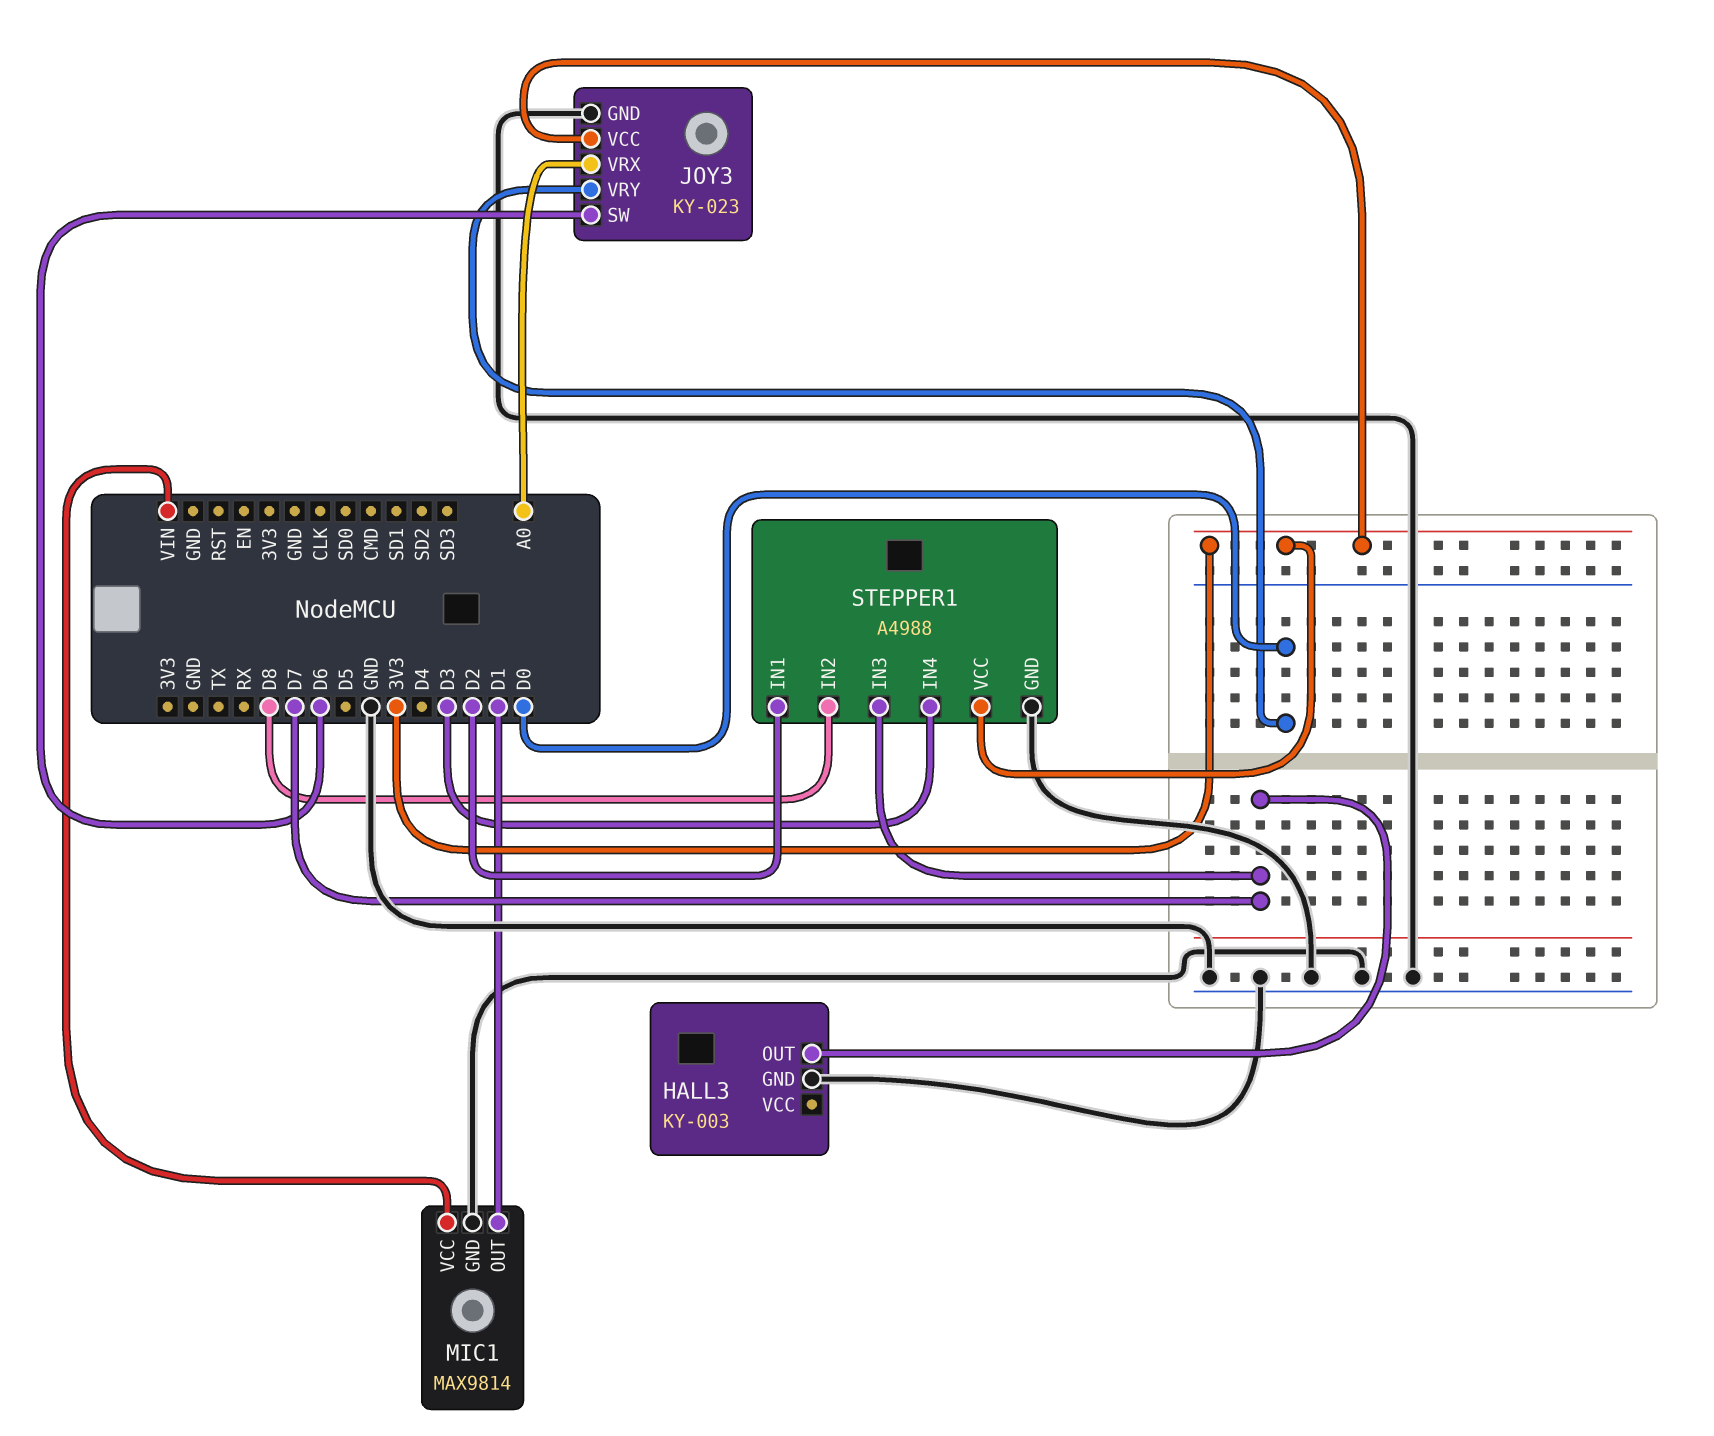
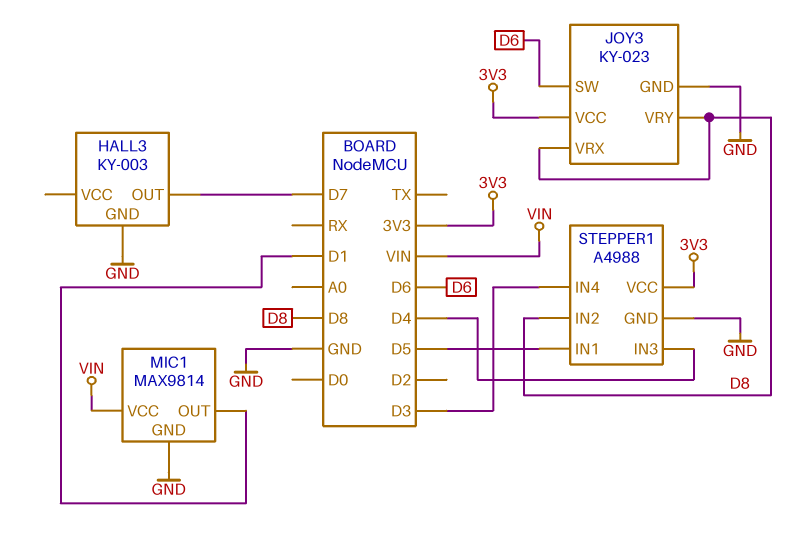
JOY3 pin VRX: A0 -> D8
JOY3 pin VRY: D0 -> D8
STEPPER1 pin IN1: D2 -> D5
STEPPER1 pin IN3: D7 -> D4

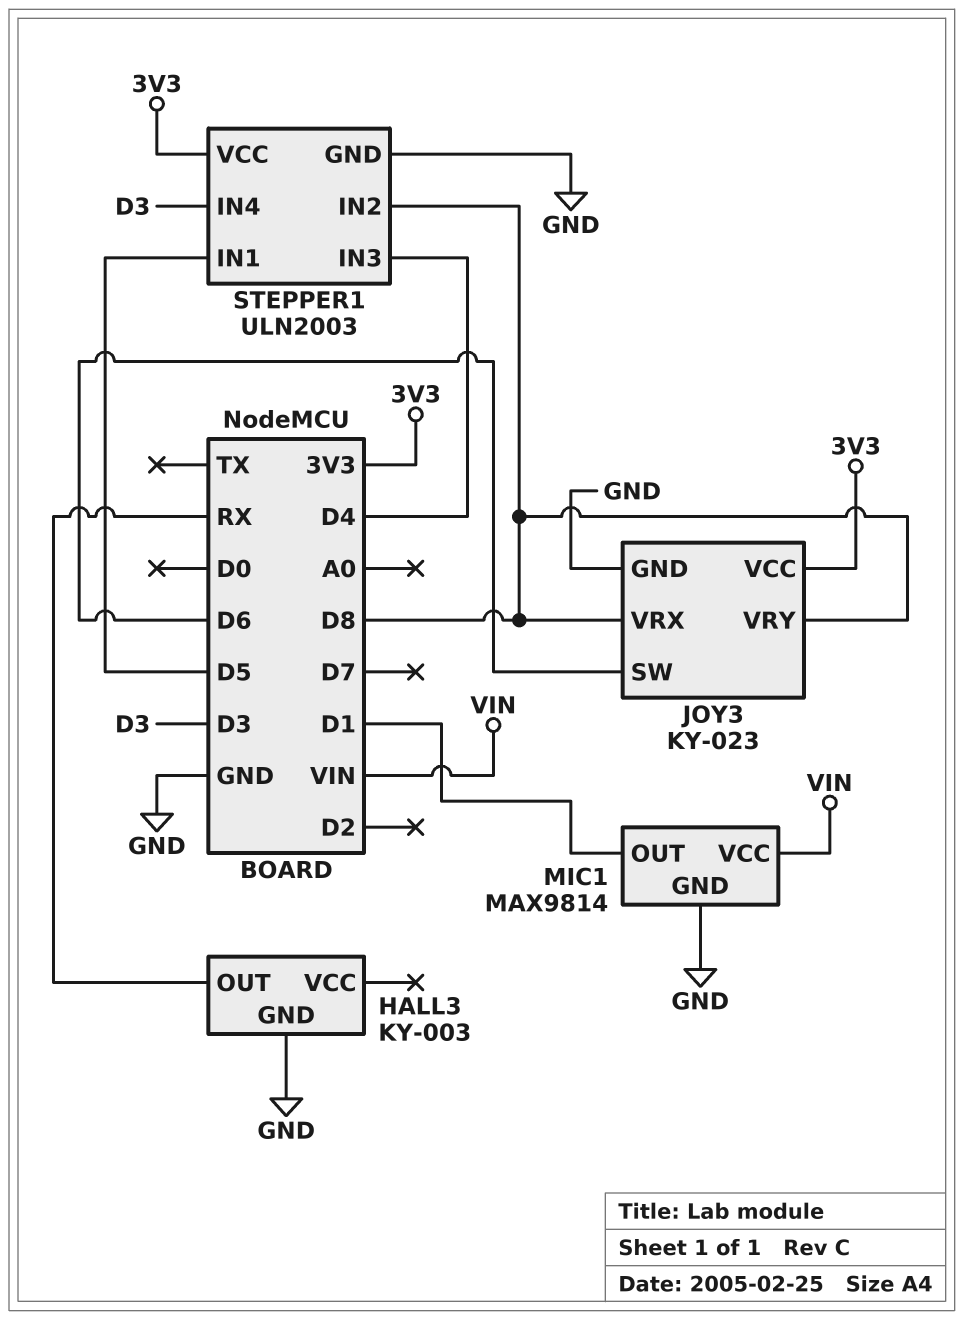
HALL3 pin OUT: D7 -> RX
STEPPER1: A4988 -> ULN2003

